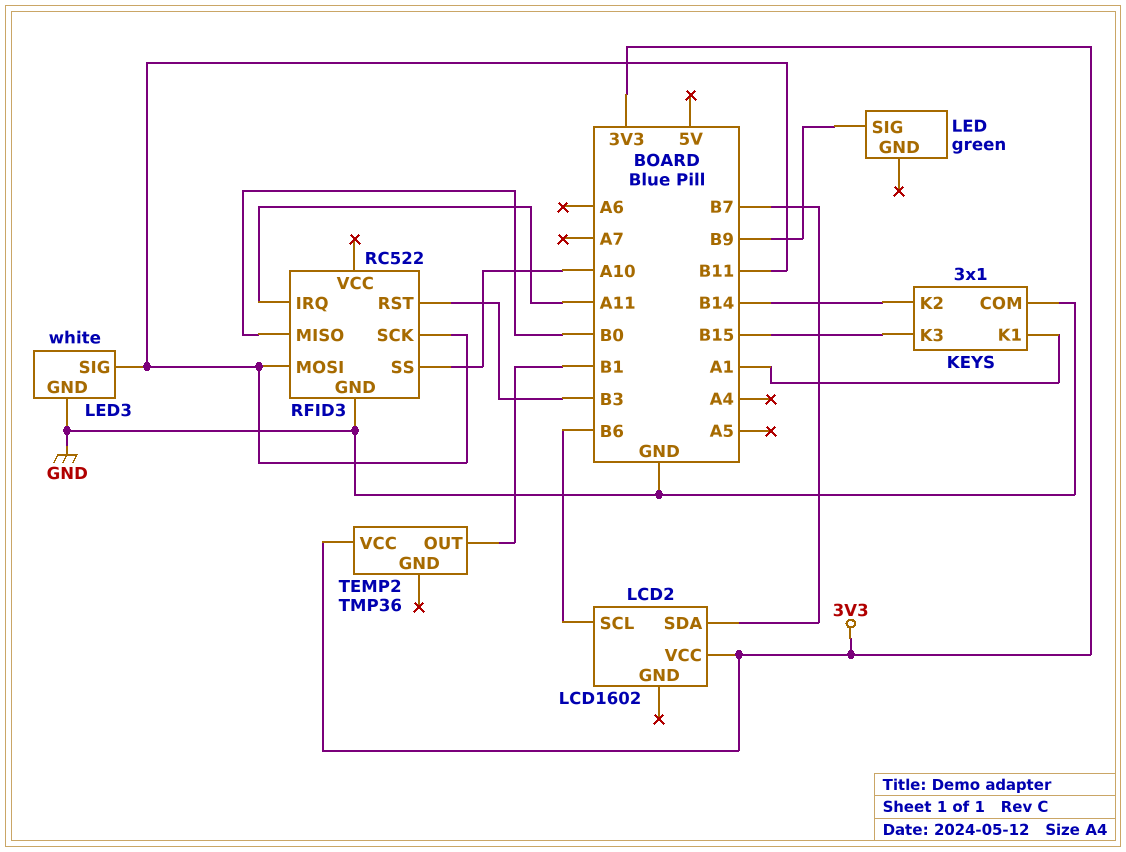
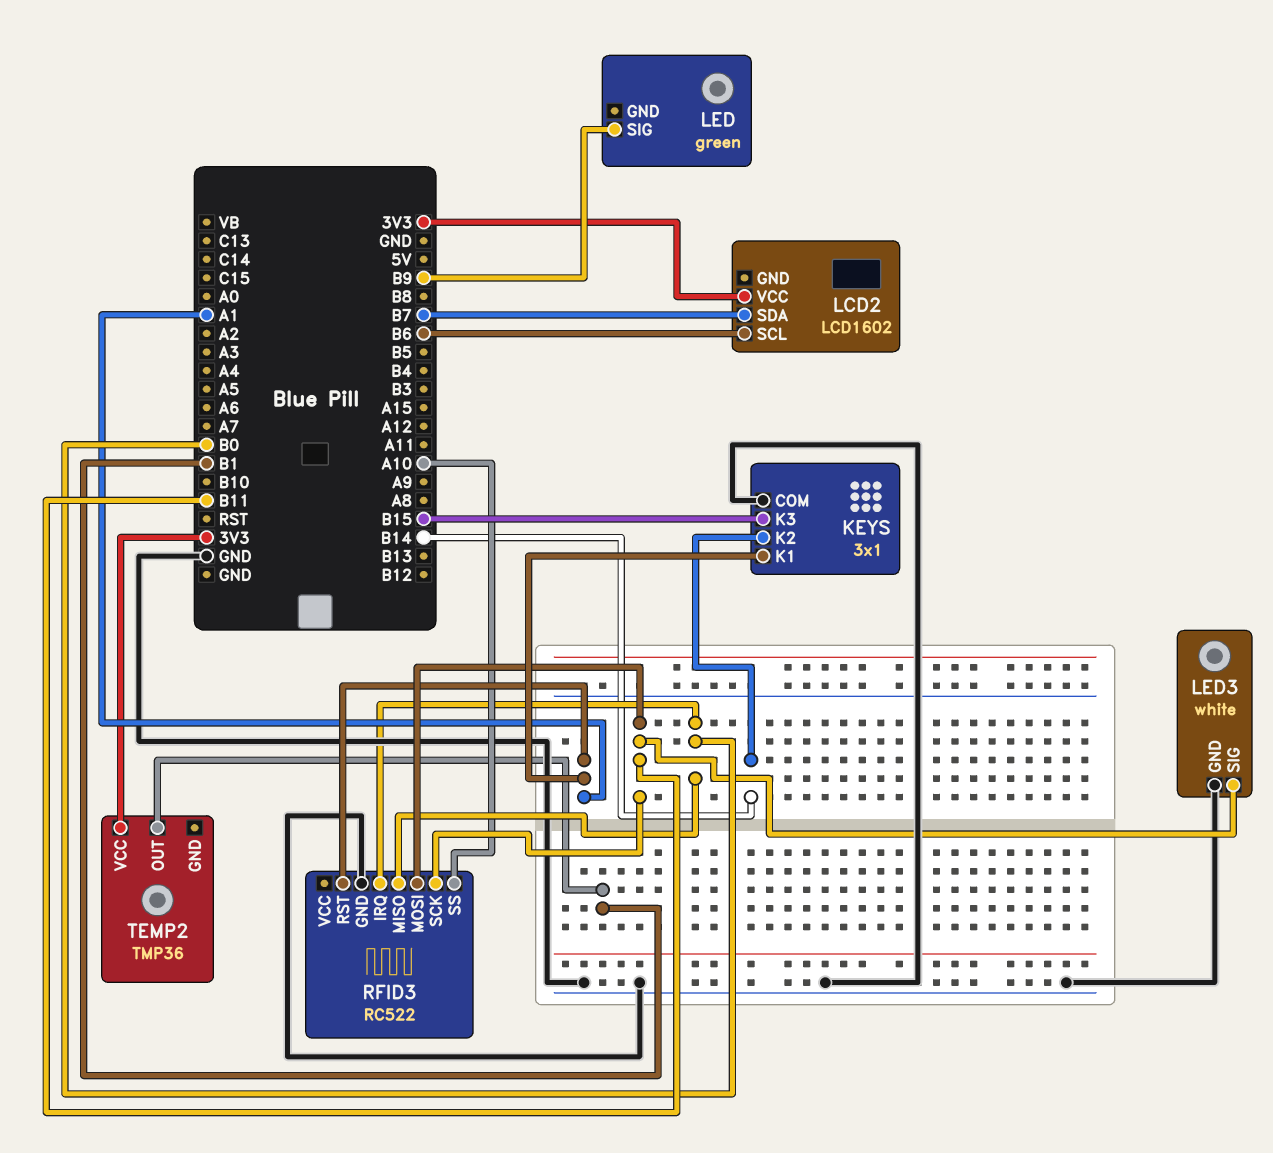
RFID3 pin IRQ: A11 -> B0
RFID3 pin RST: B3 -> A1

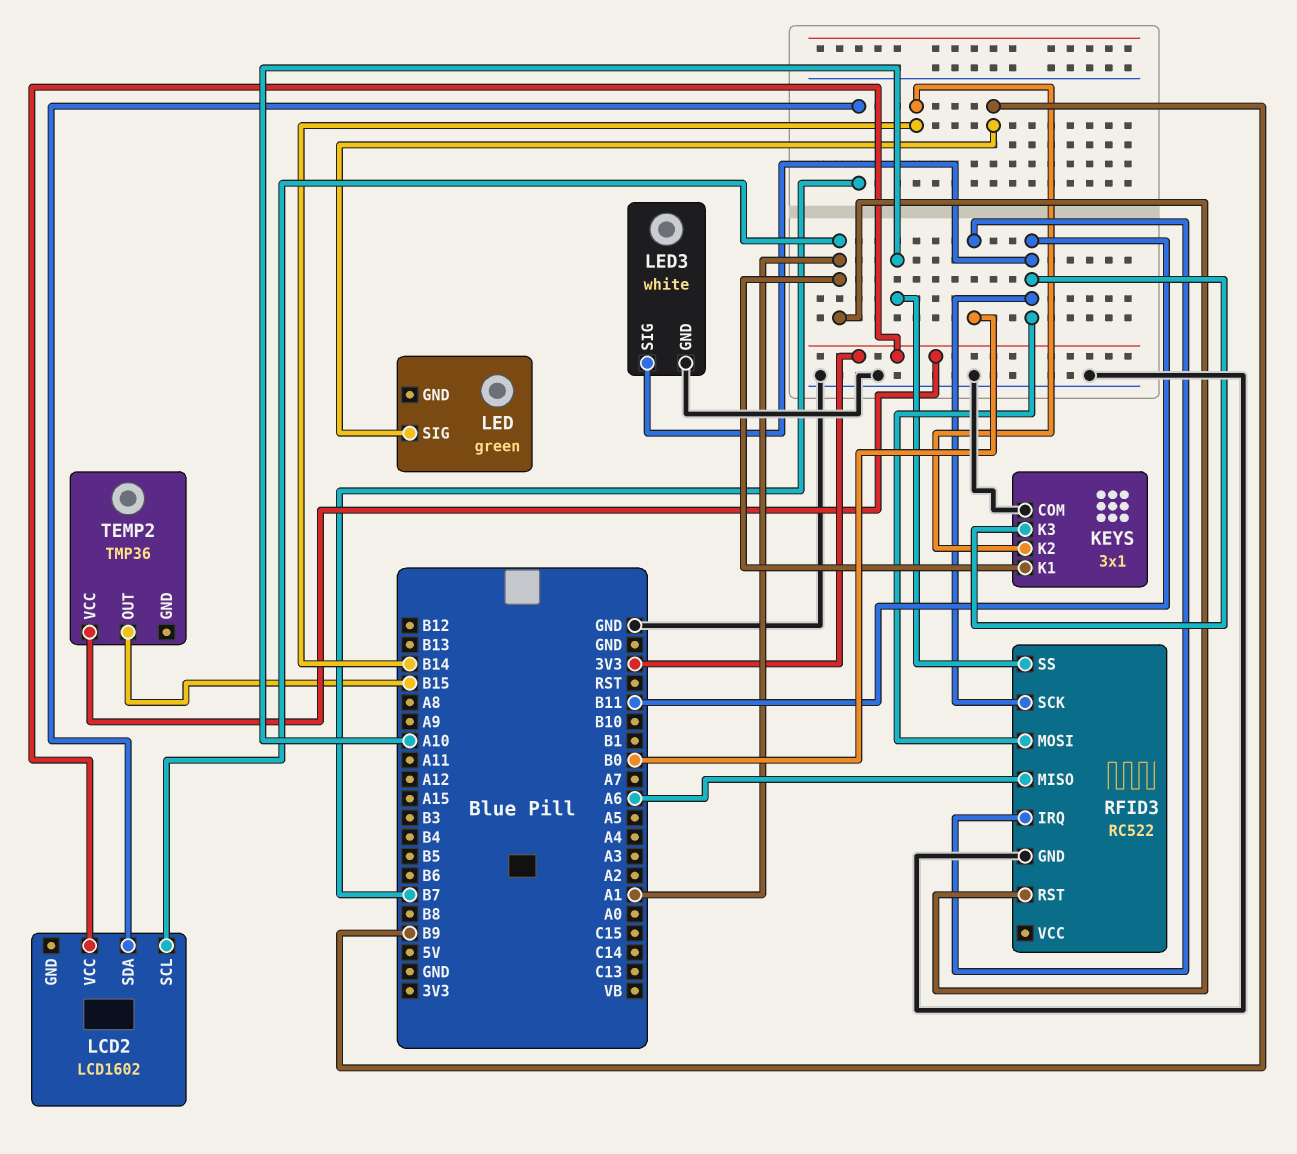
KEYS pin K3: B15 -> B11
LCD2 pin SCL: B6 -> A1
RFID3 pin MISO: B0 -> A6
TEMP2 pin OUT: B1 -> B15

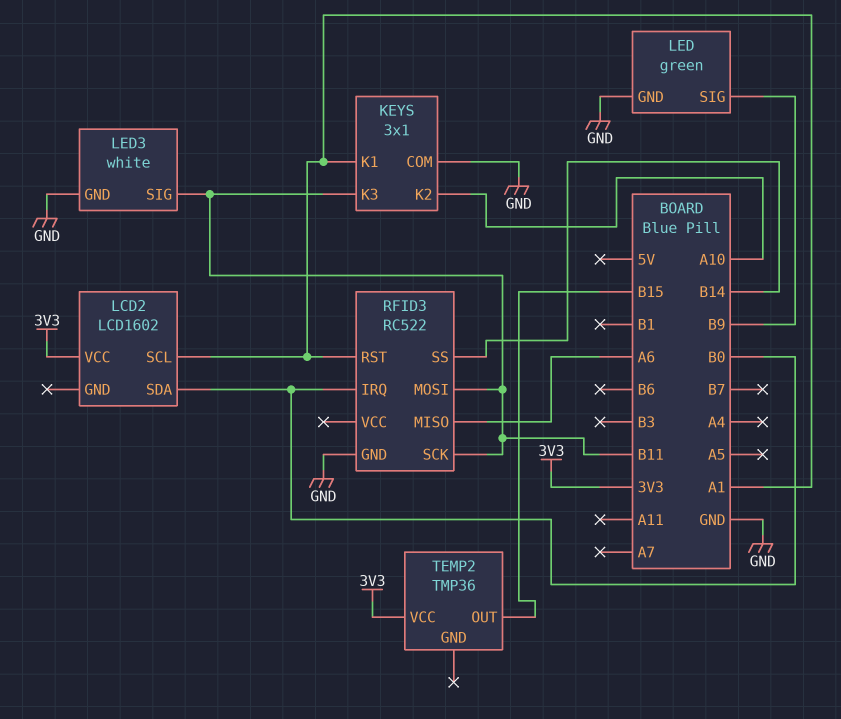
KEYS pin K2: B14 -> A10
LCD2 pin SDA: B7 -> B0
LED pin GND: none -> GND
RFID3 pin SS: A10 -> B14

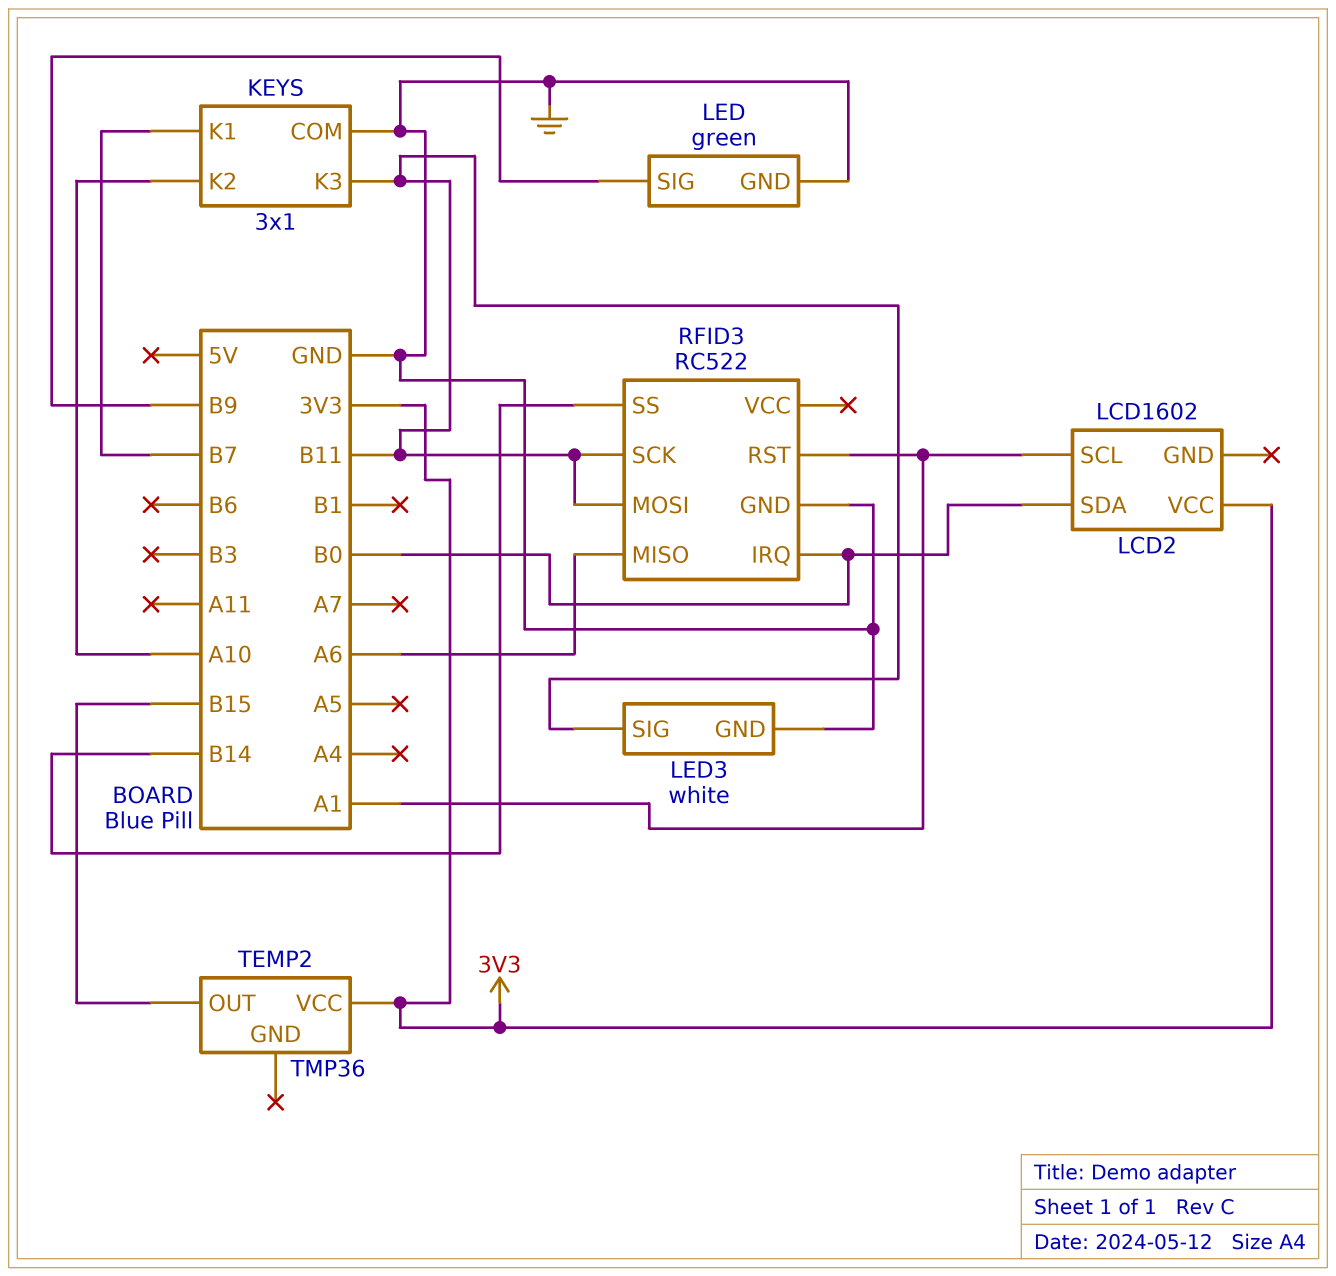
KEYS pin K1: A1 -> B7

